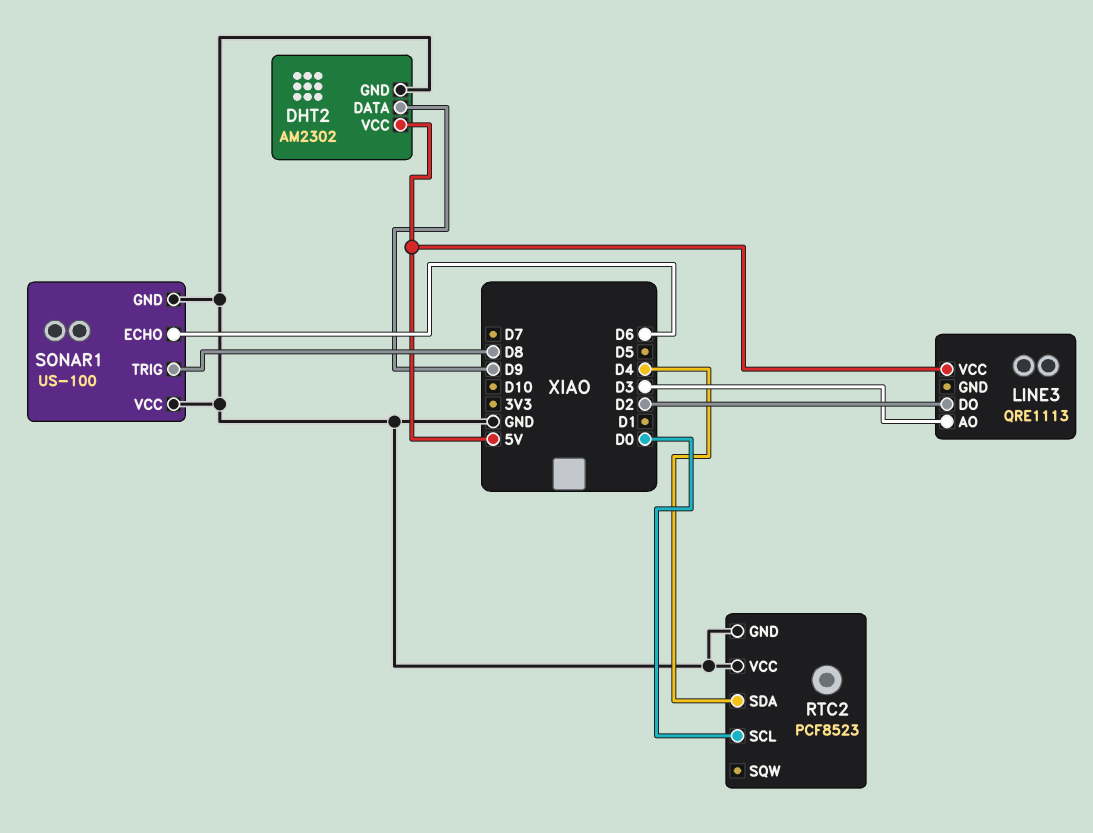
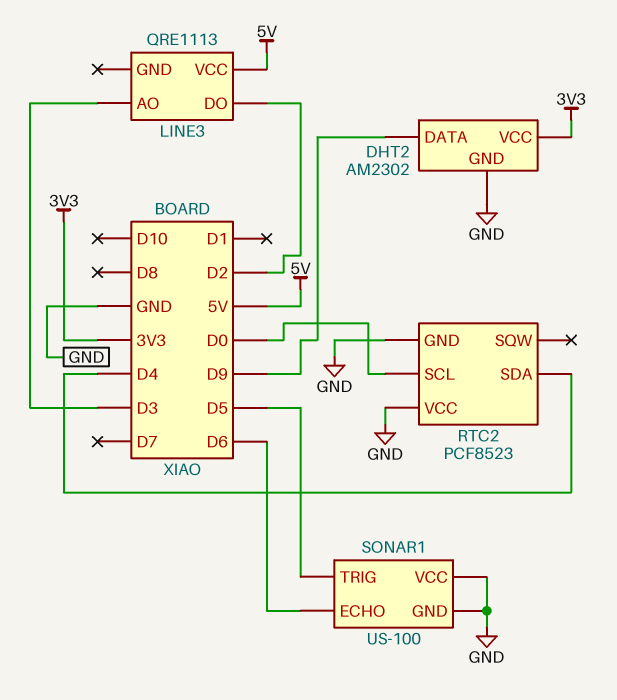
DHT2 pin VCC: 5V -> 3V3
SONAR1 pin TRIG: D8 -> D5

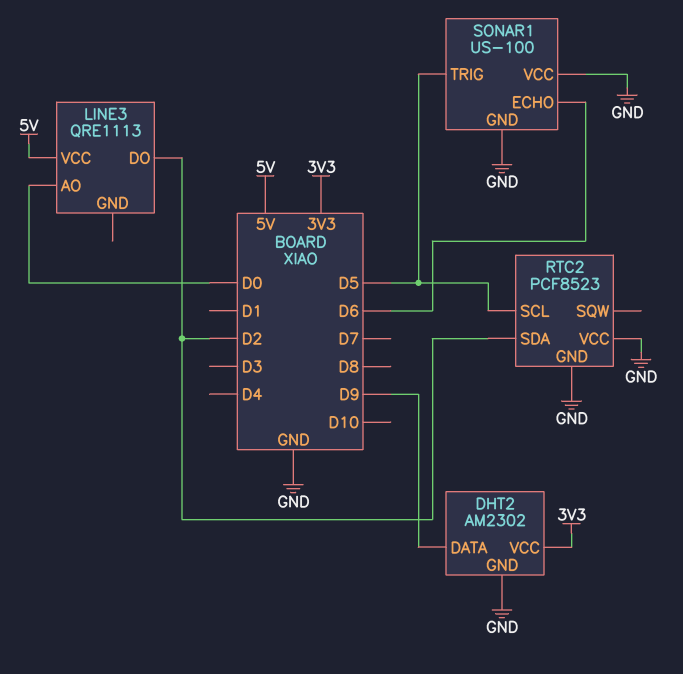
LINE3 pin AO: D3 -> D0
RTC2 pin SCL: D0 -> D5
RTC2 pin SDA: D4 -> D2

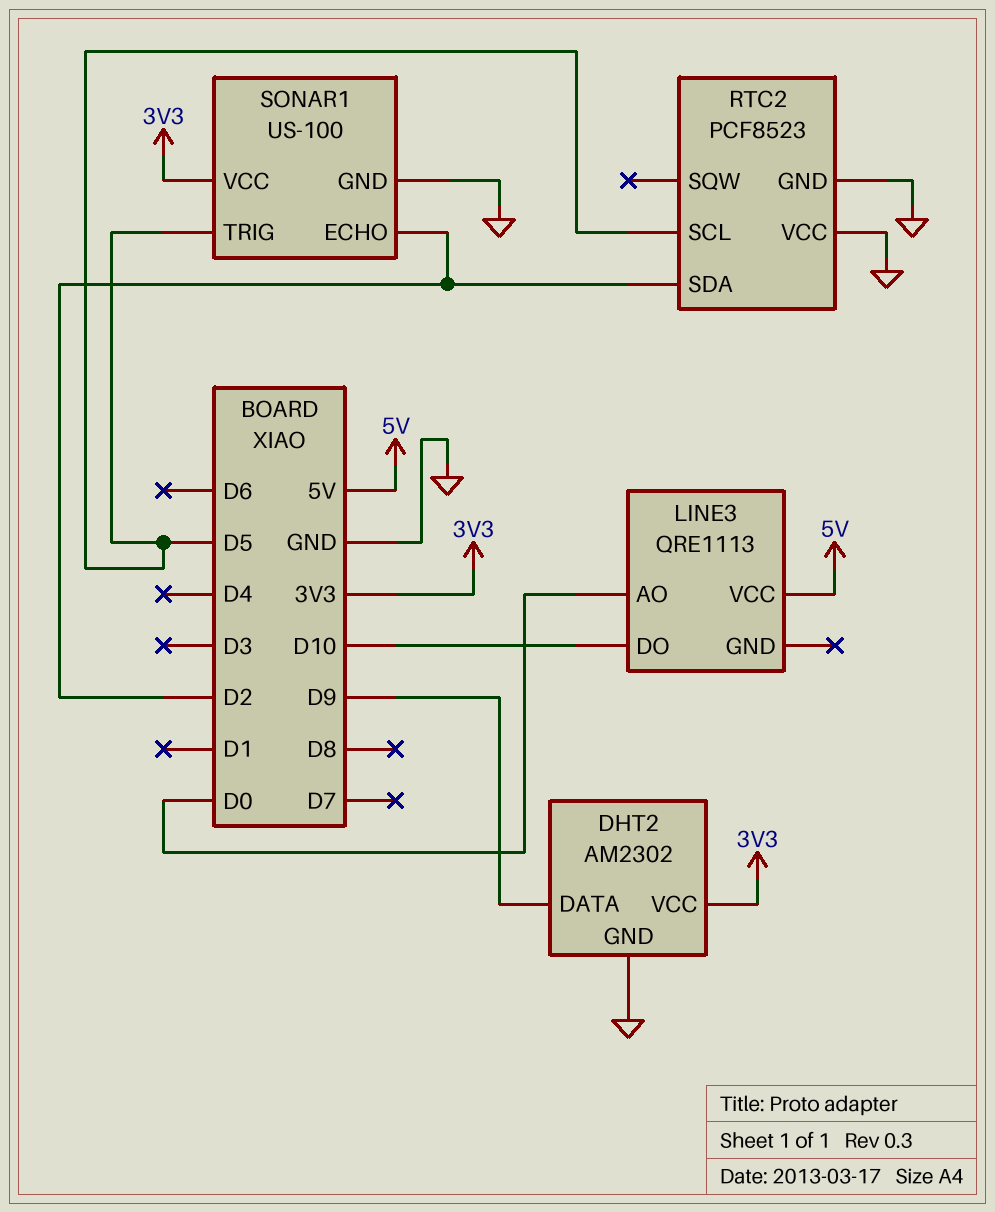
LINE3 pin DO: D2 -> D10
SONAR1 pin ECHO: D6 -> D2
SONAR1 pin VCC: GND -> 3V3

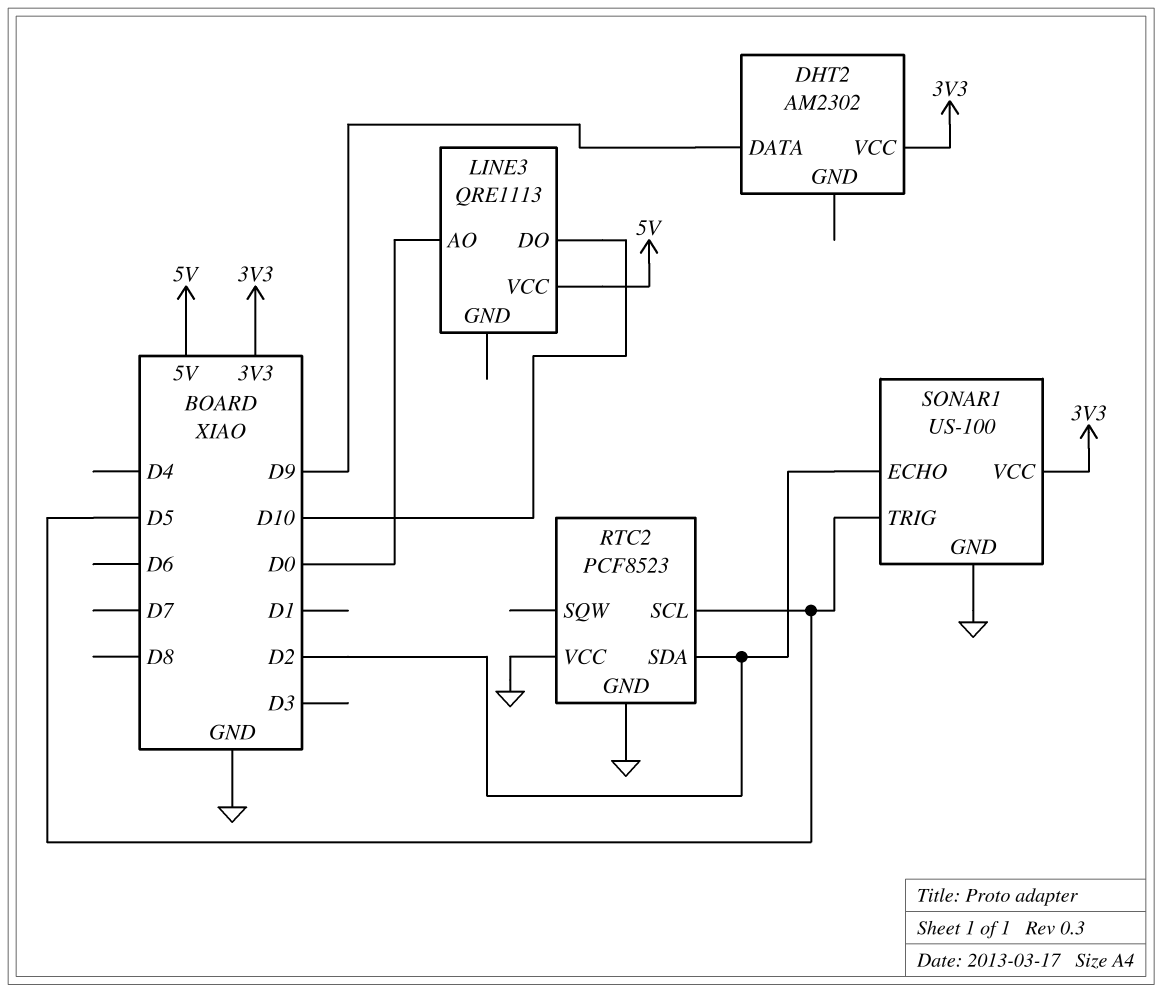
DHT2 pin GND: GND -> none

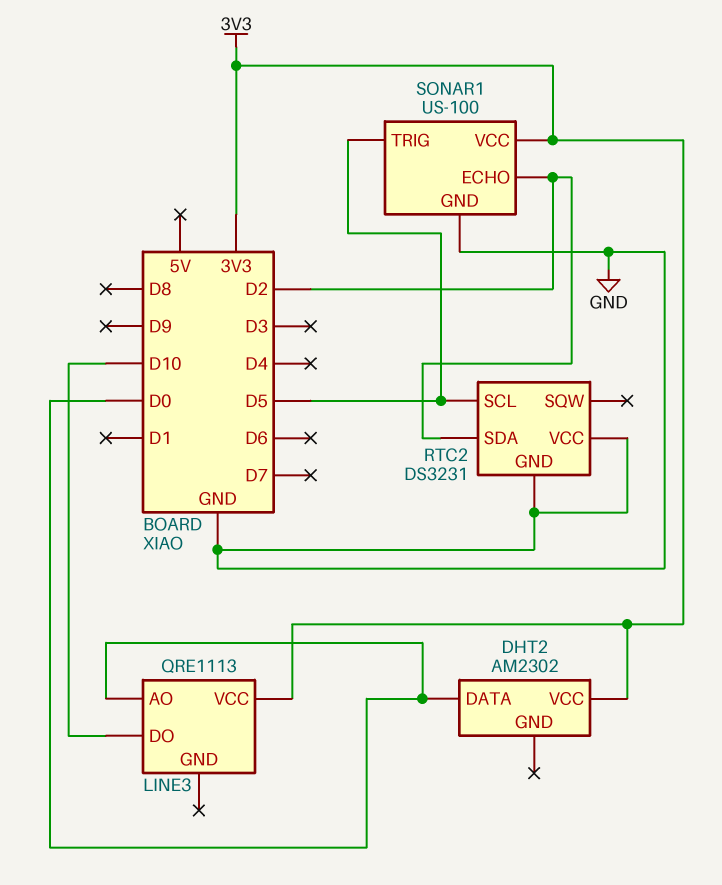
DHT2 pin DATA: D9 -> D0
LINE3 pin VCC: 5V -> 3V3
RTC2: PCF8523 -> DS3231

